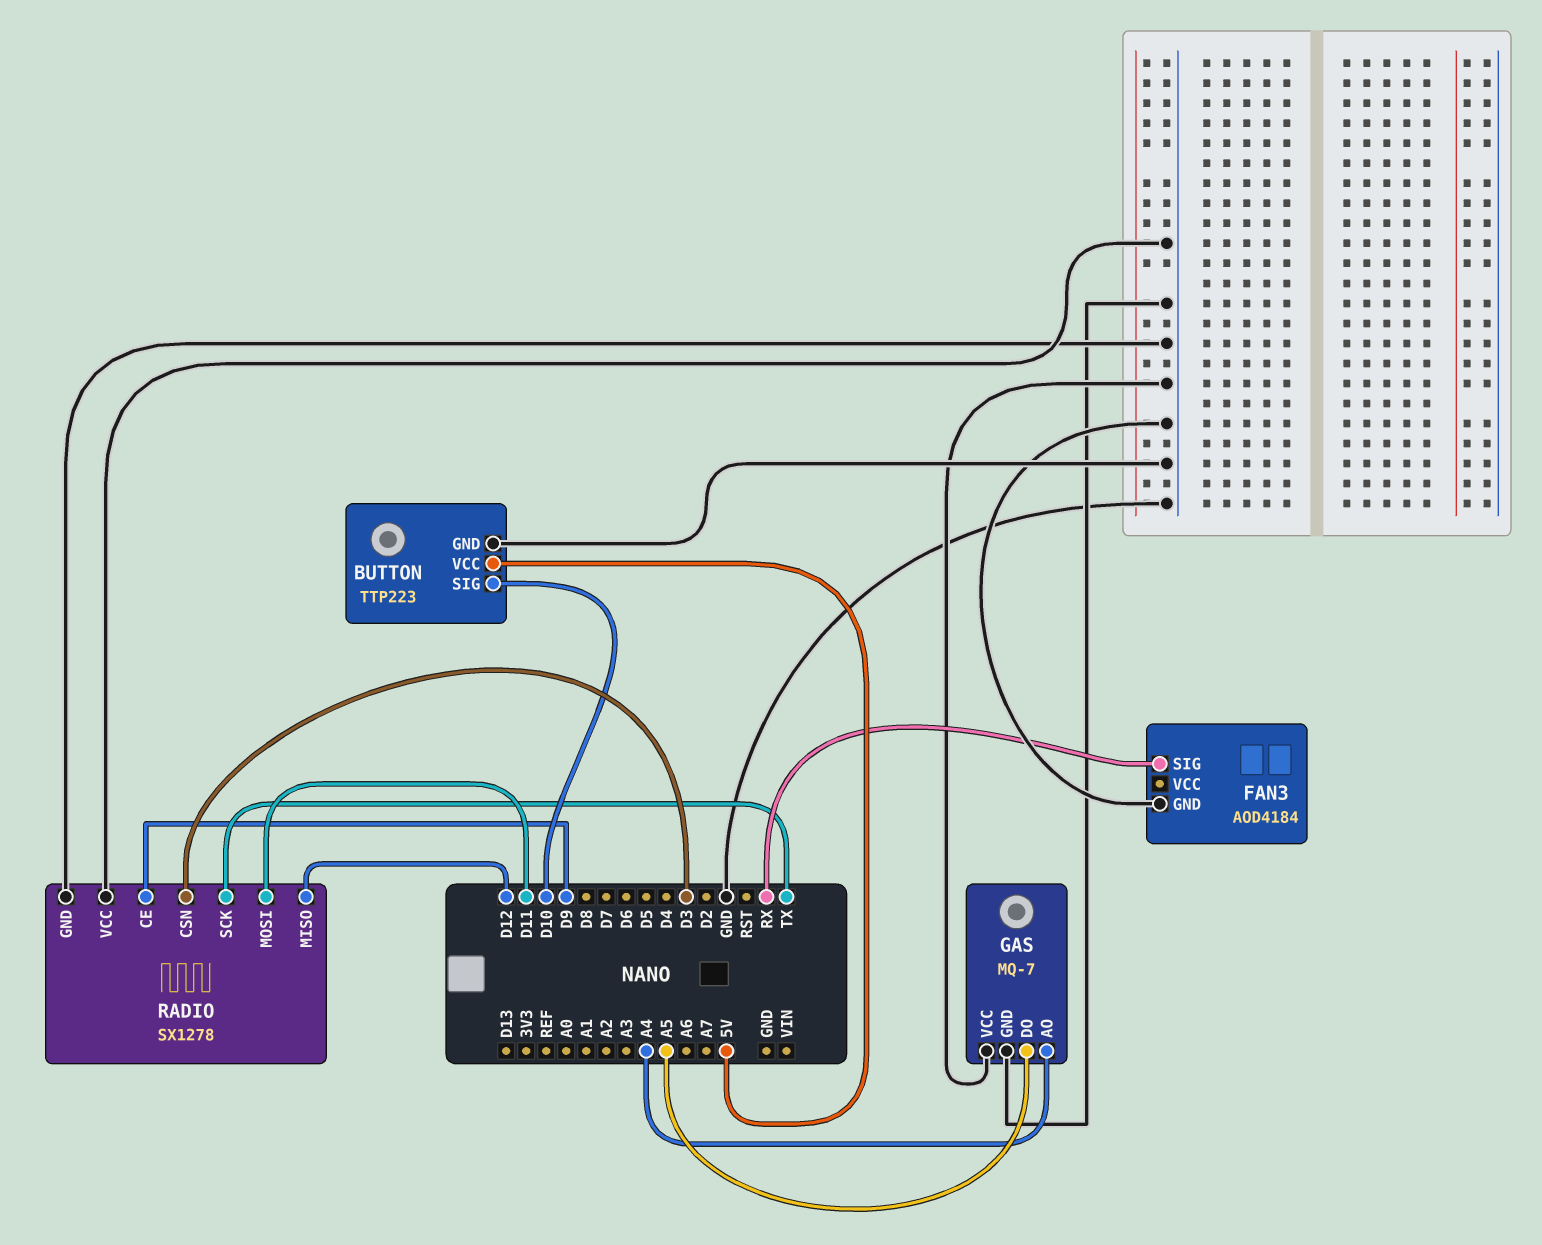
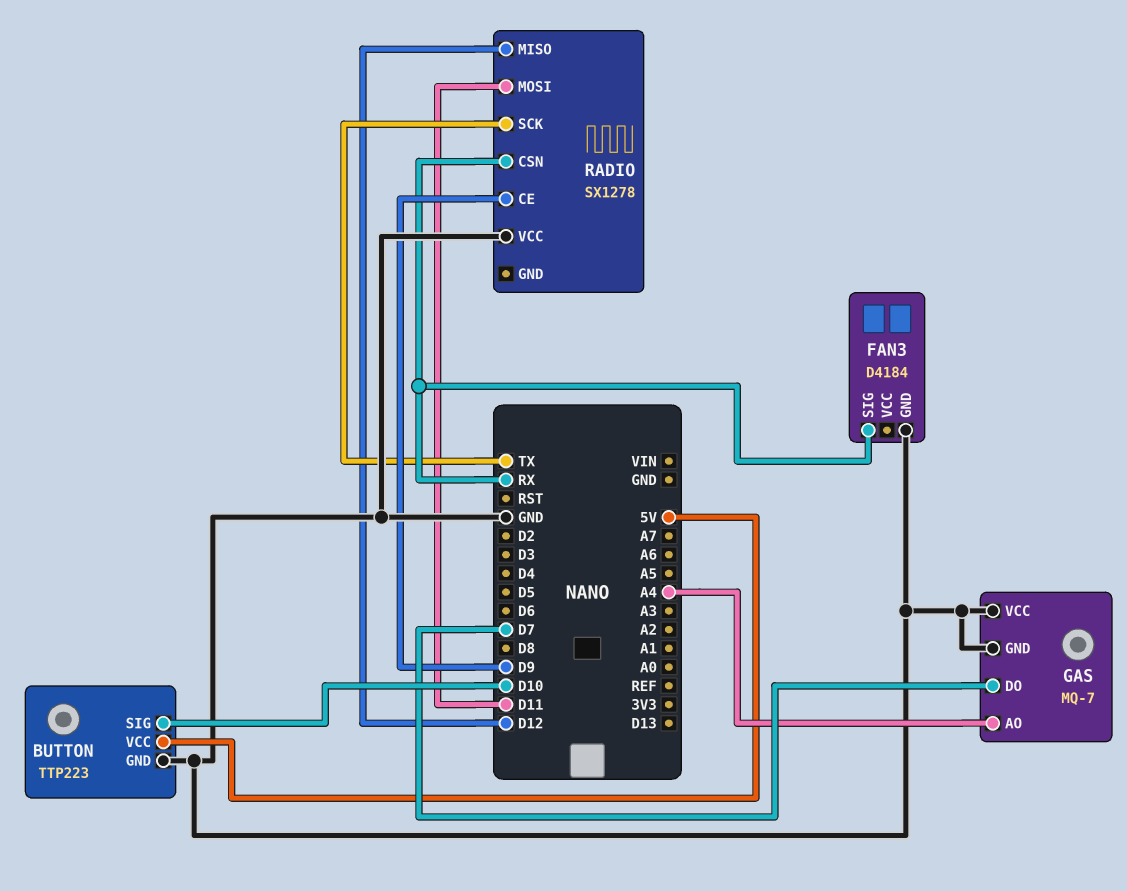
FAN3: AOD4184 -> D4184
GAS pin DO: A5 -> D7
RADIO pin CSN: D3 -> RX
RADIO pin GND: GND -> none

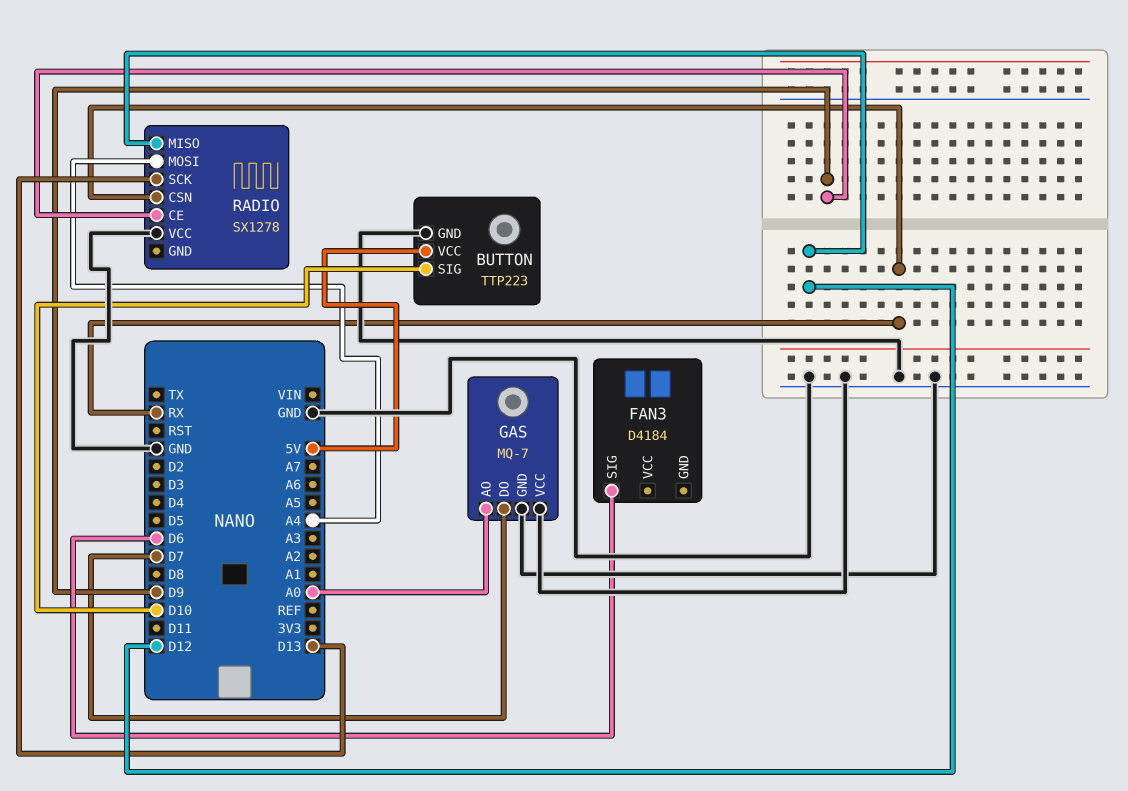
FAN3 pin GND: GND -> none
FAN3 pin SIG: RX -> D6
GAS pin AO: A4 -> A0
RADIO pin MOSI: D11 -> A4
RADIO pin SCK: TX -> D13

